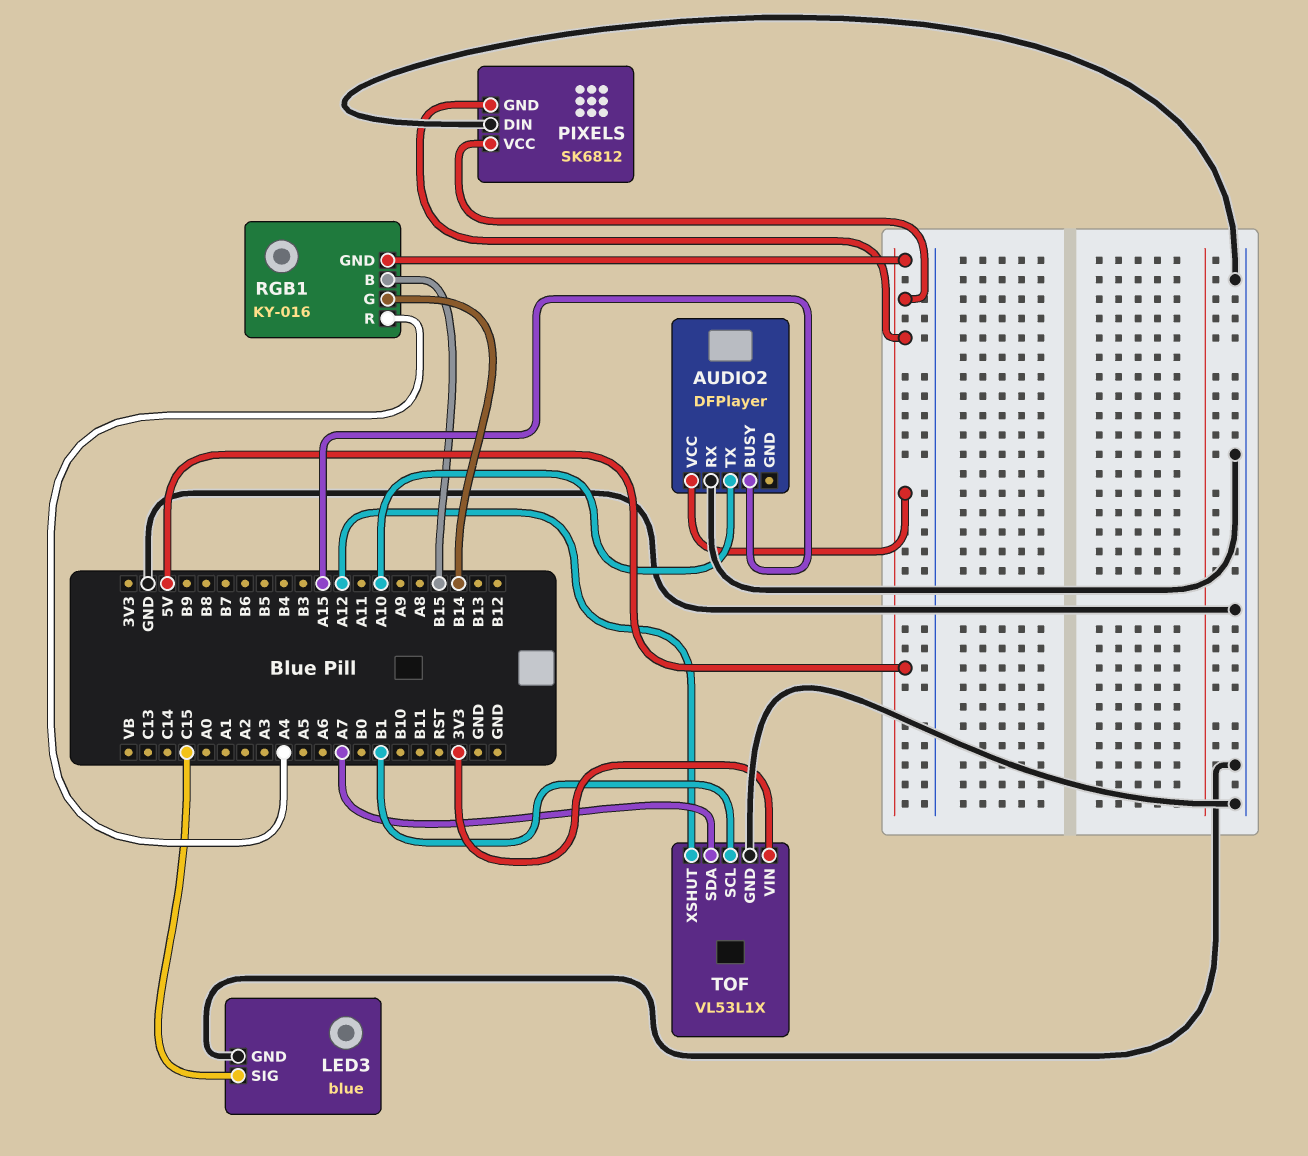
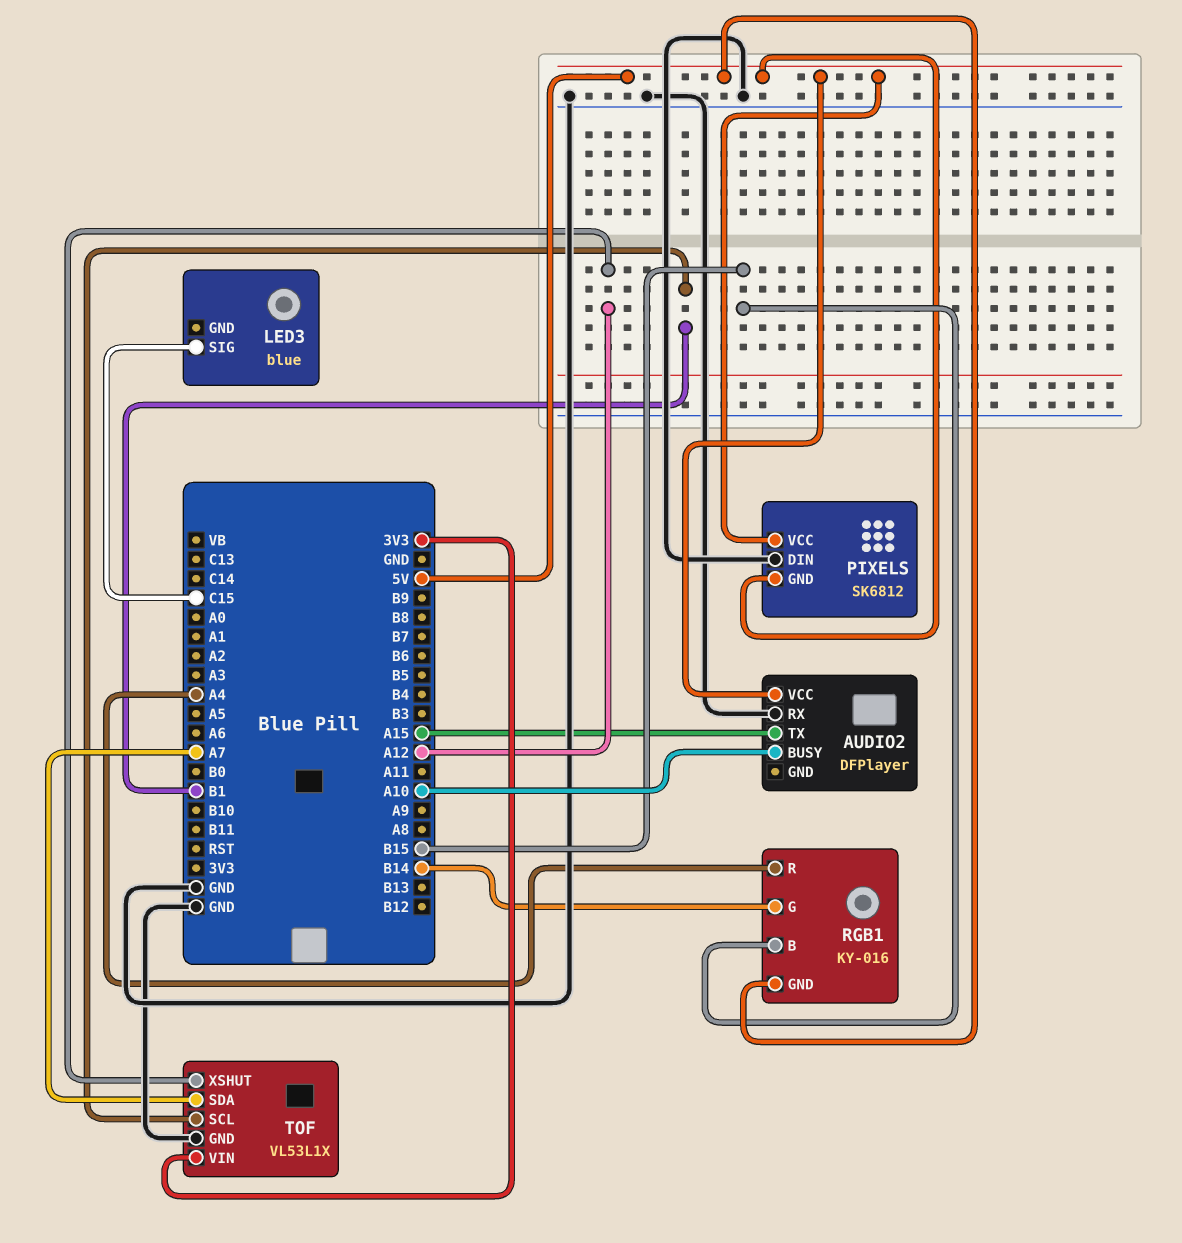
AUDIO2 pin BUSY: A15 -> A10
AUDIO2 pin TX: A10 -> A15
LED3 pin GND: GND -> none

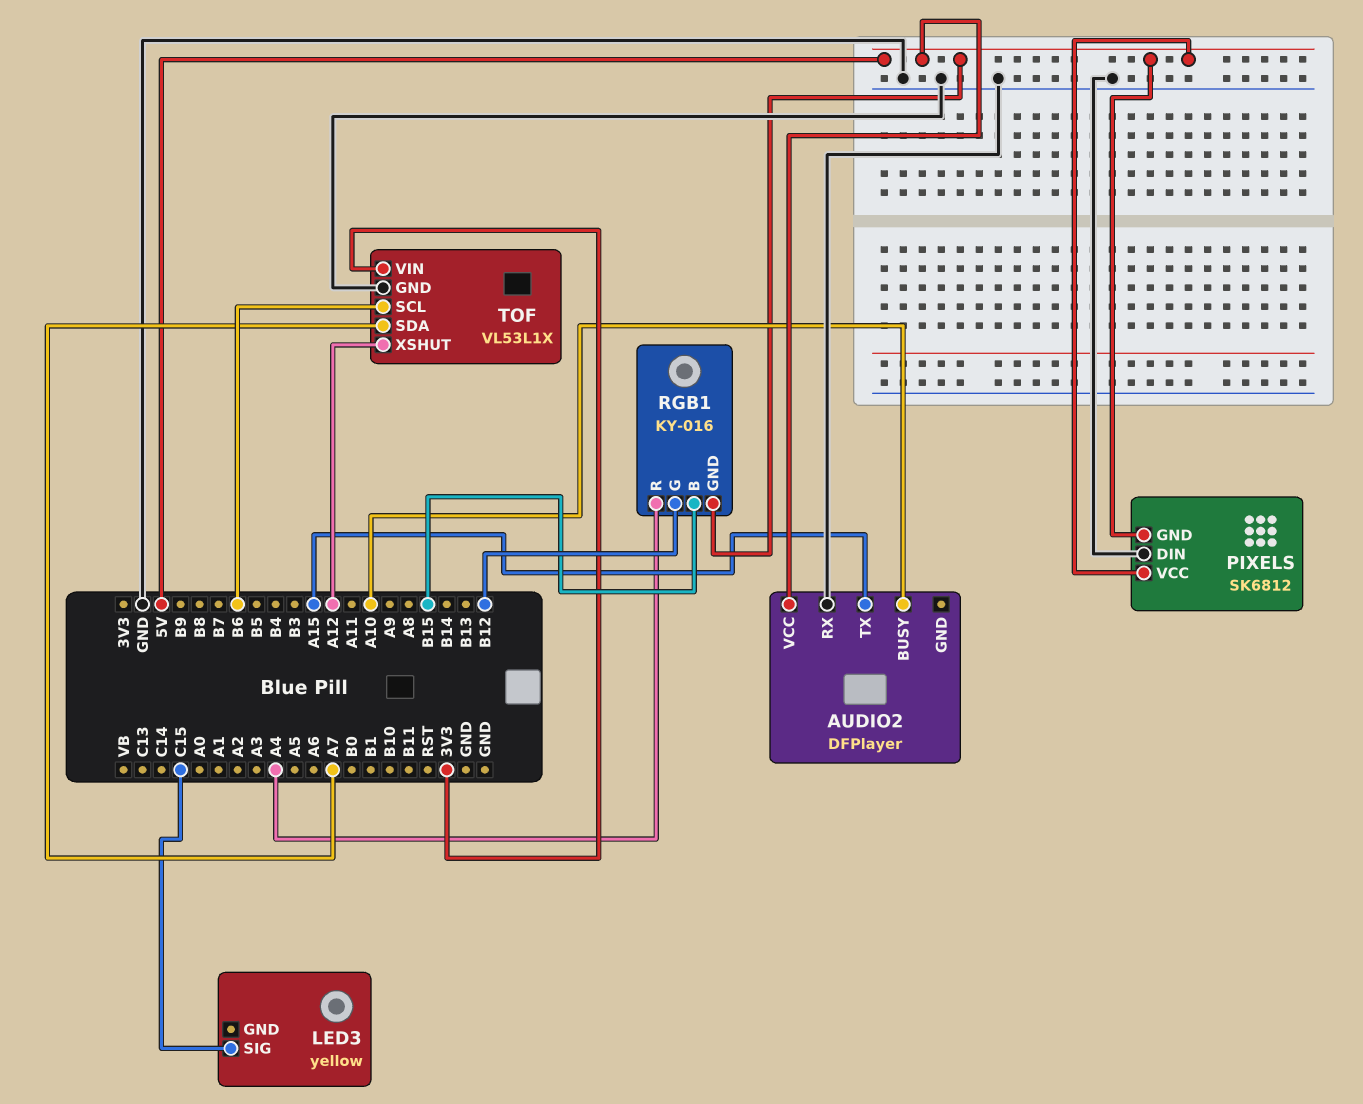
LED3: blue -> yellow
RGB1 pin G: B14 -> B12
TOF pin SCL: B1 -> B6

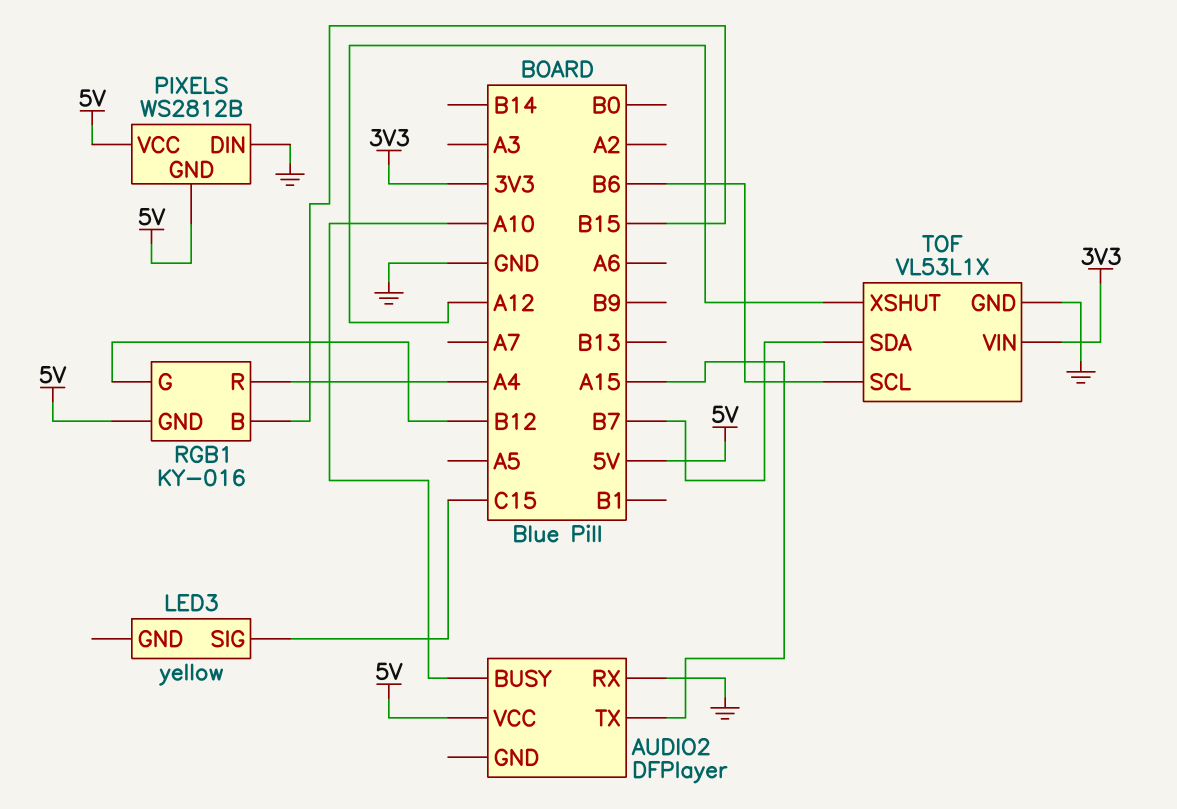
PIXELS: SK6812 -> WS2812B
TOF pin SDA: A7 -> B7

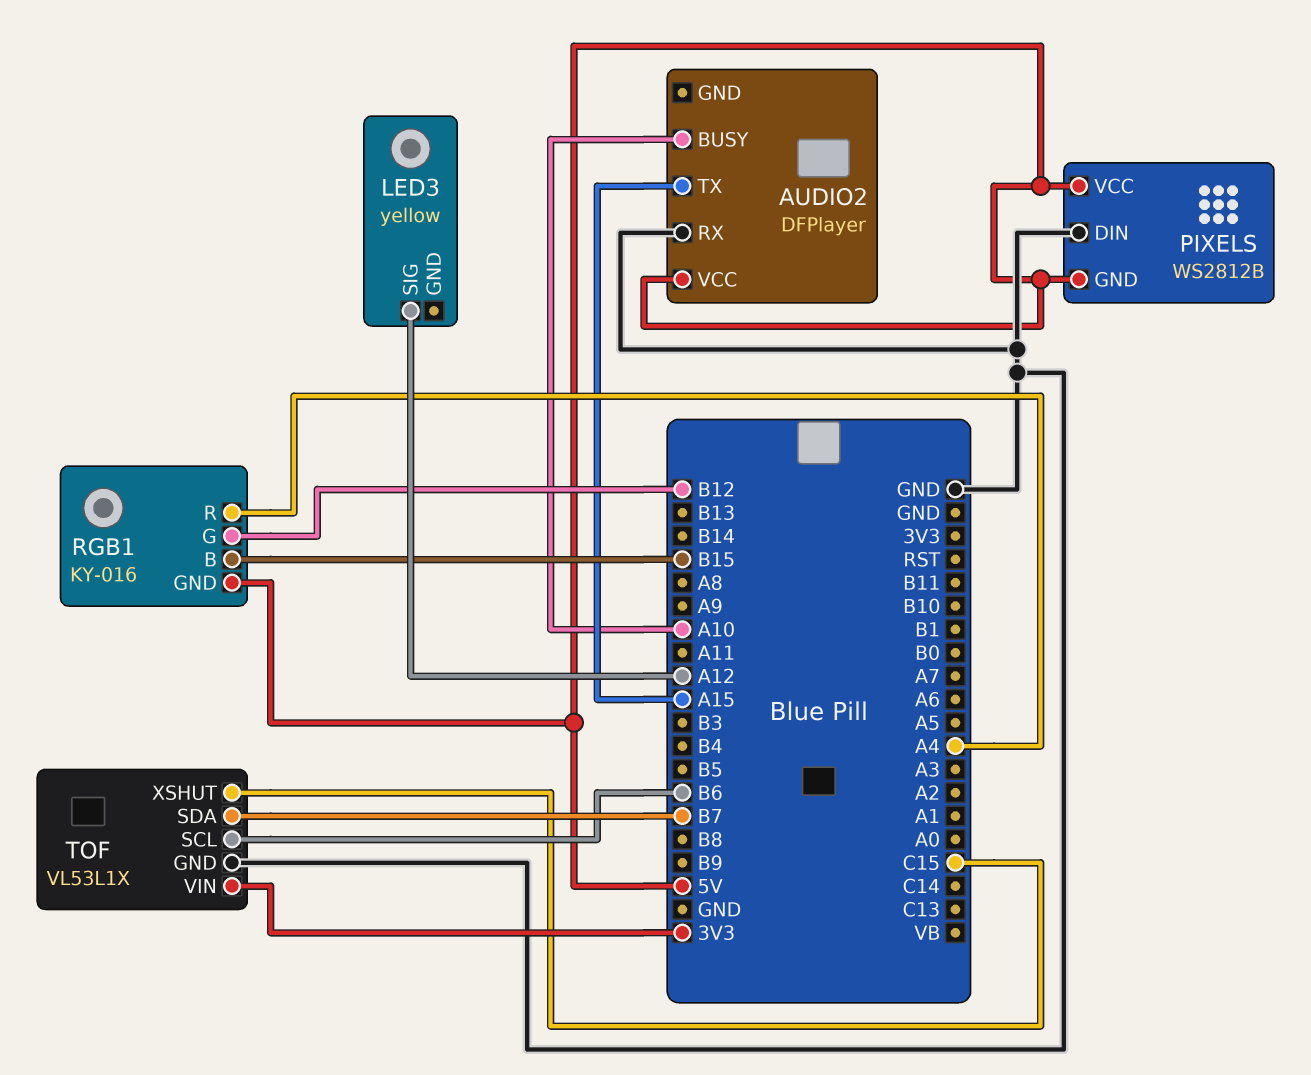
LED3 pin SIG: C15 -> A12
TOF pin XSHUT: A12 -> C15

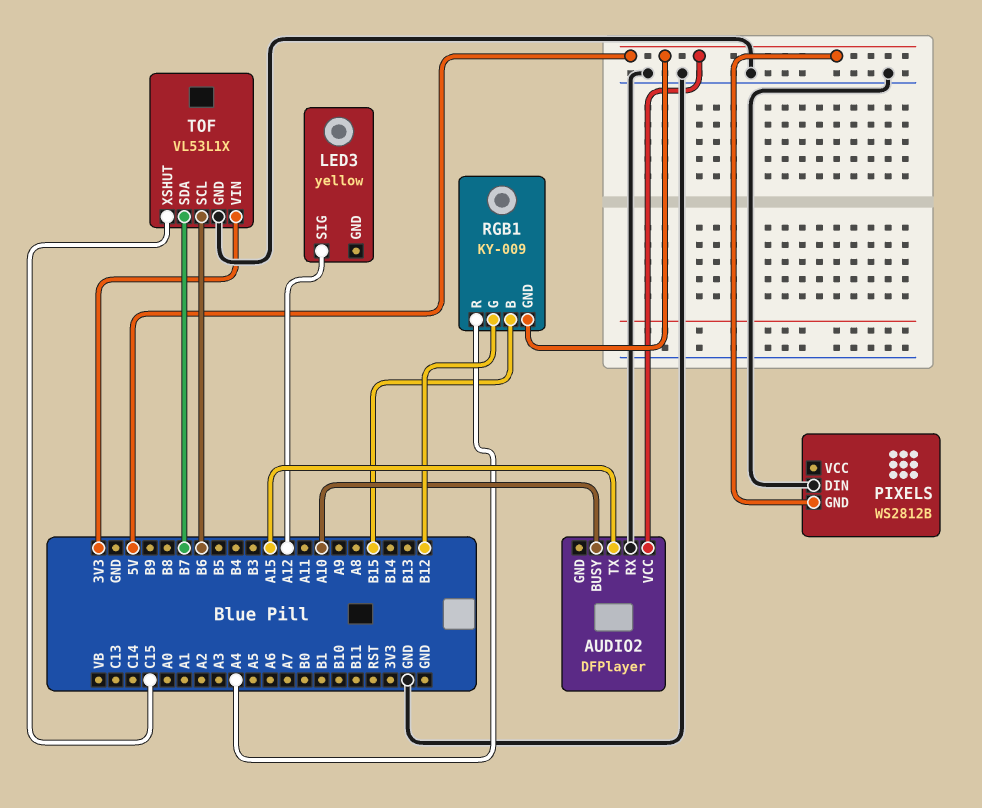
PIXELS pin VCC: 5V -> none
RGB1: KY-016 -> KY-009

